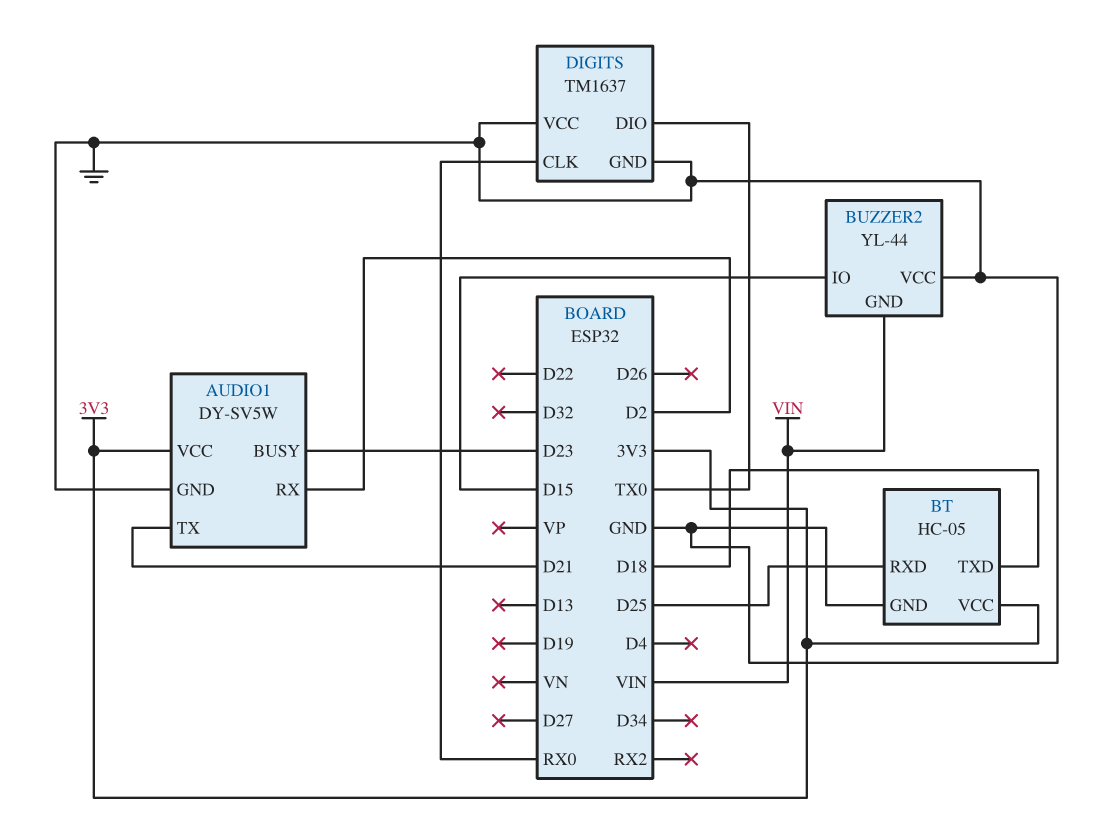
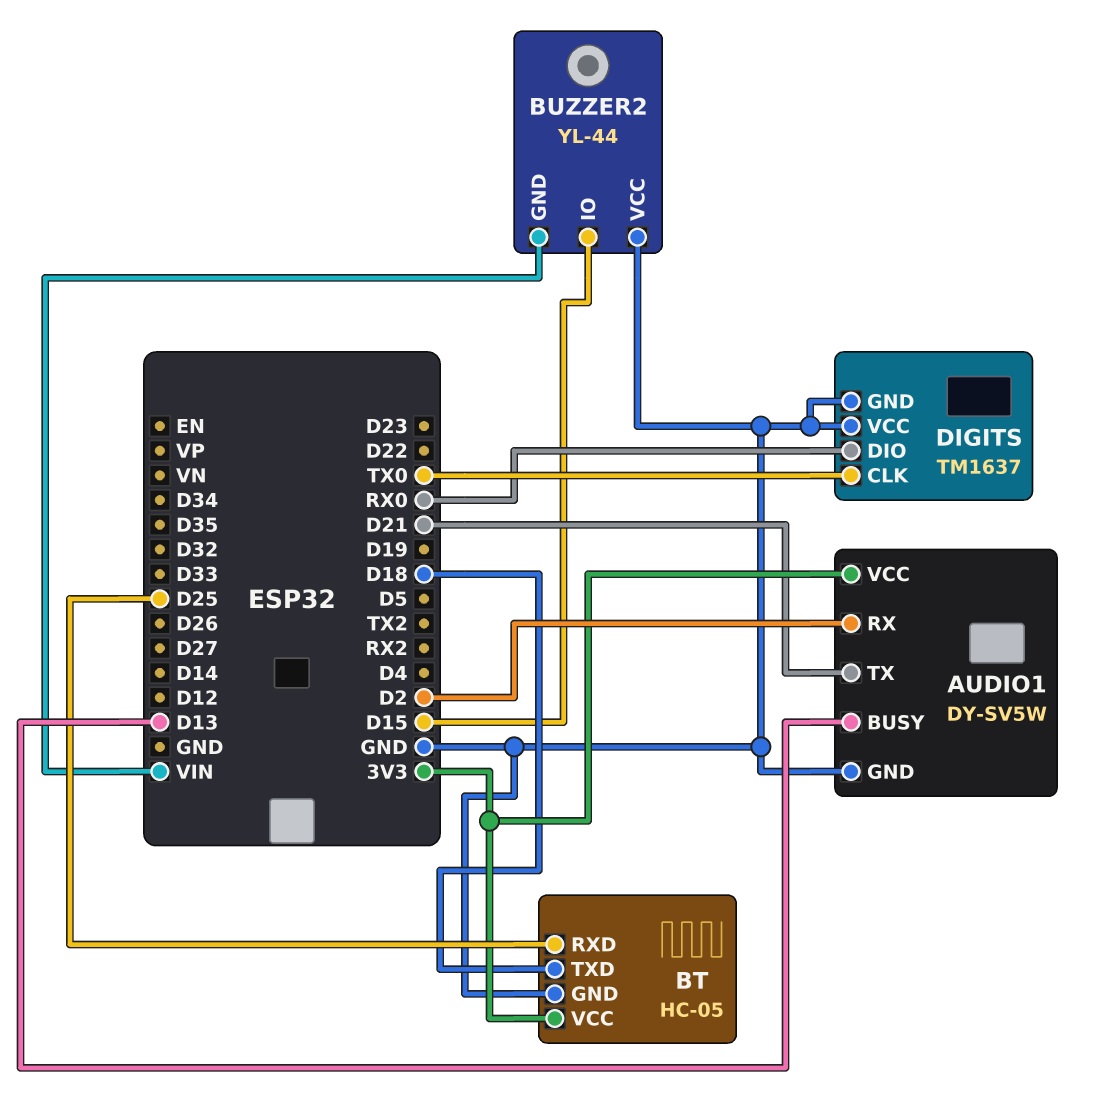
AUDIO1 pin BUSY: D23 -> D13
DIGITS pin CLK: RX0 -> TX0
DIGITS pin DIO: TX0 -> RX0

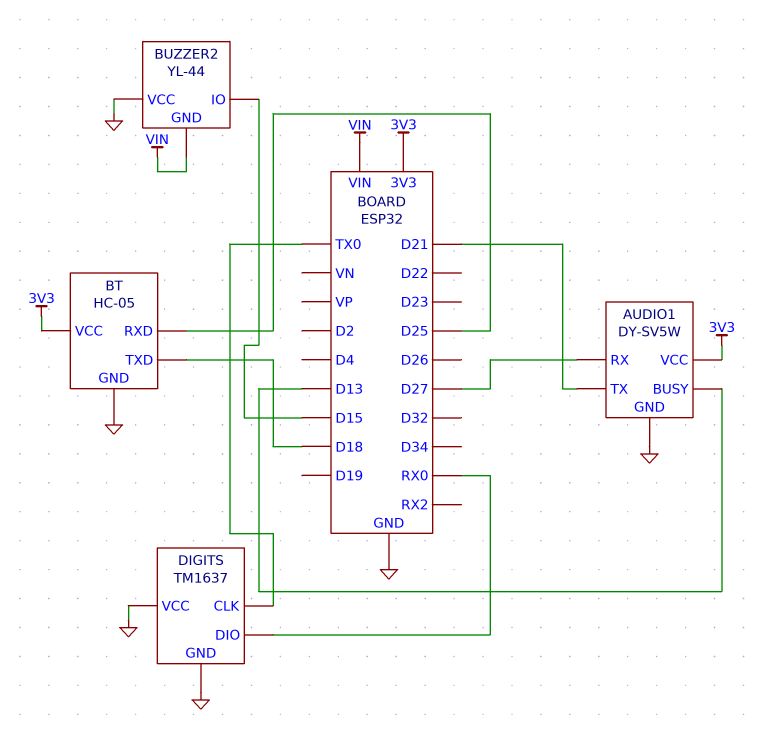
AUDIO1 pin RX: D2 -> D27

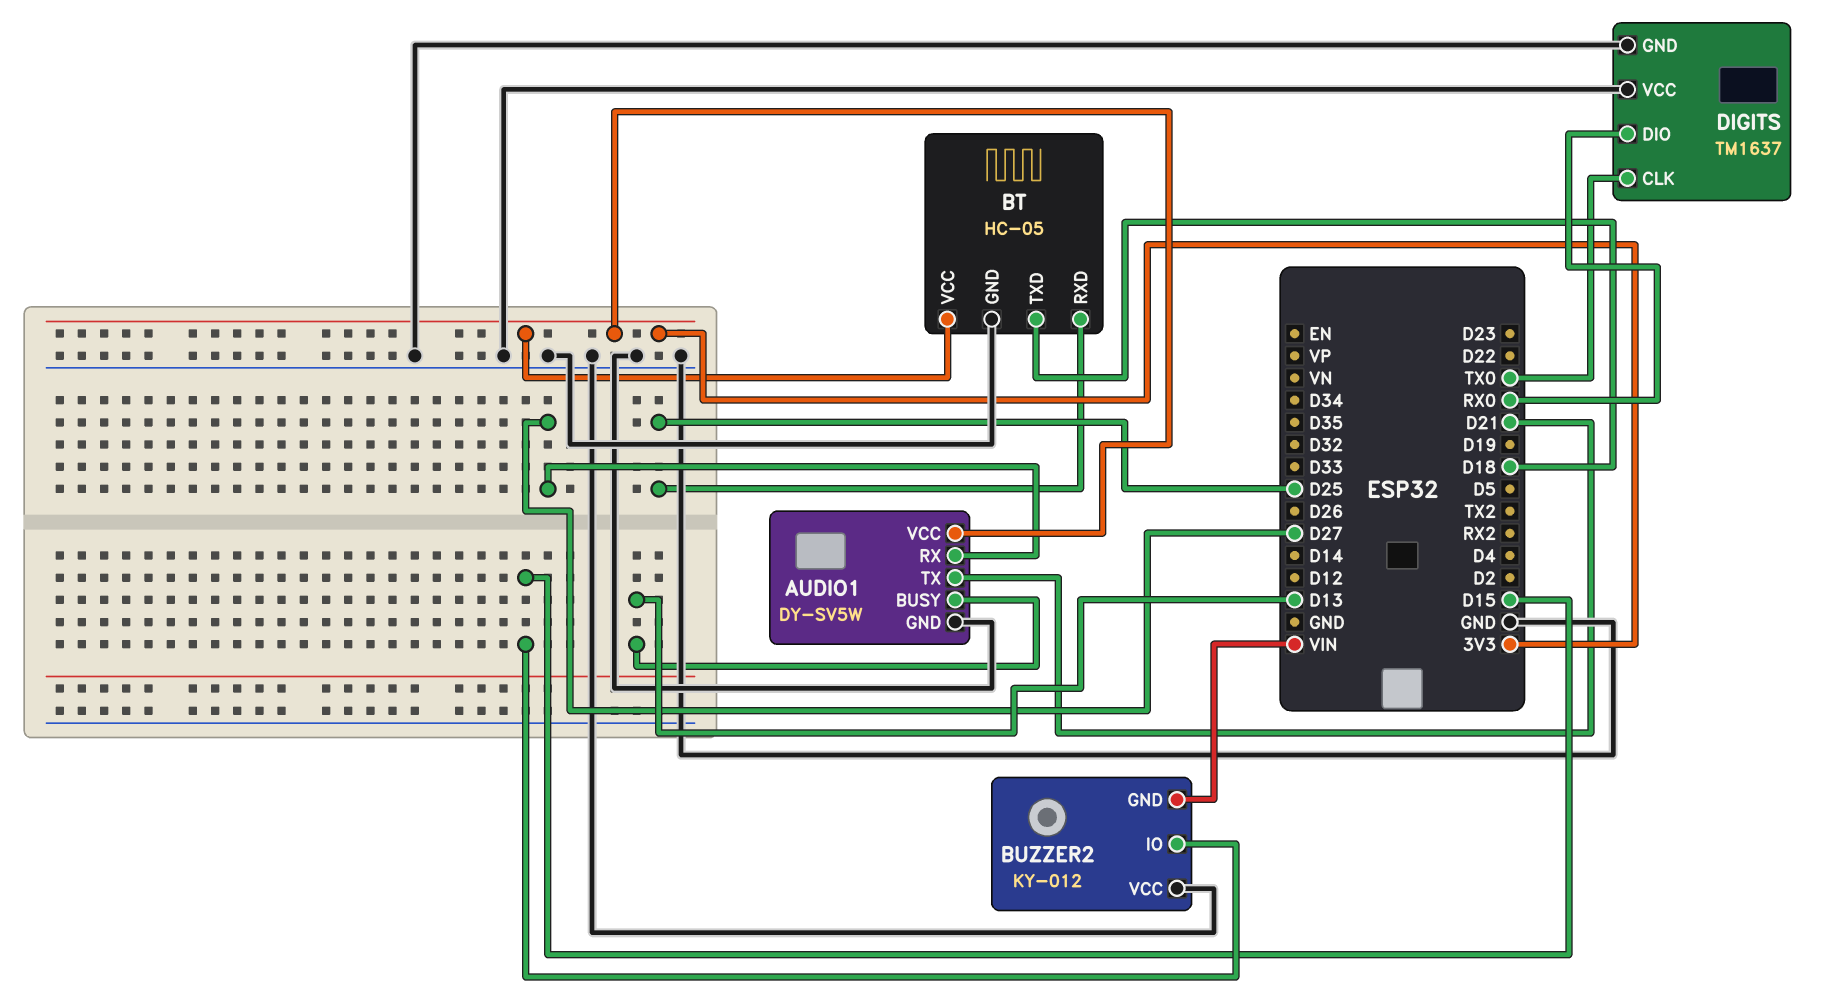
BUZZER2: YL-44 -> KY-012

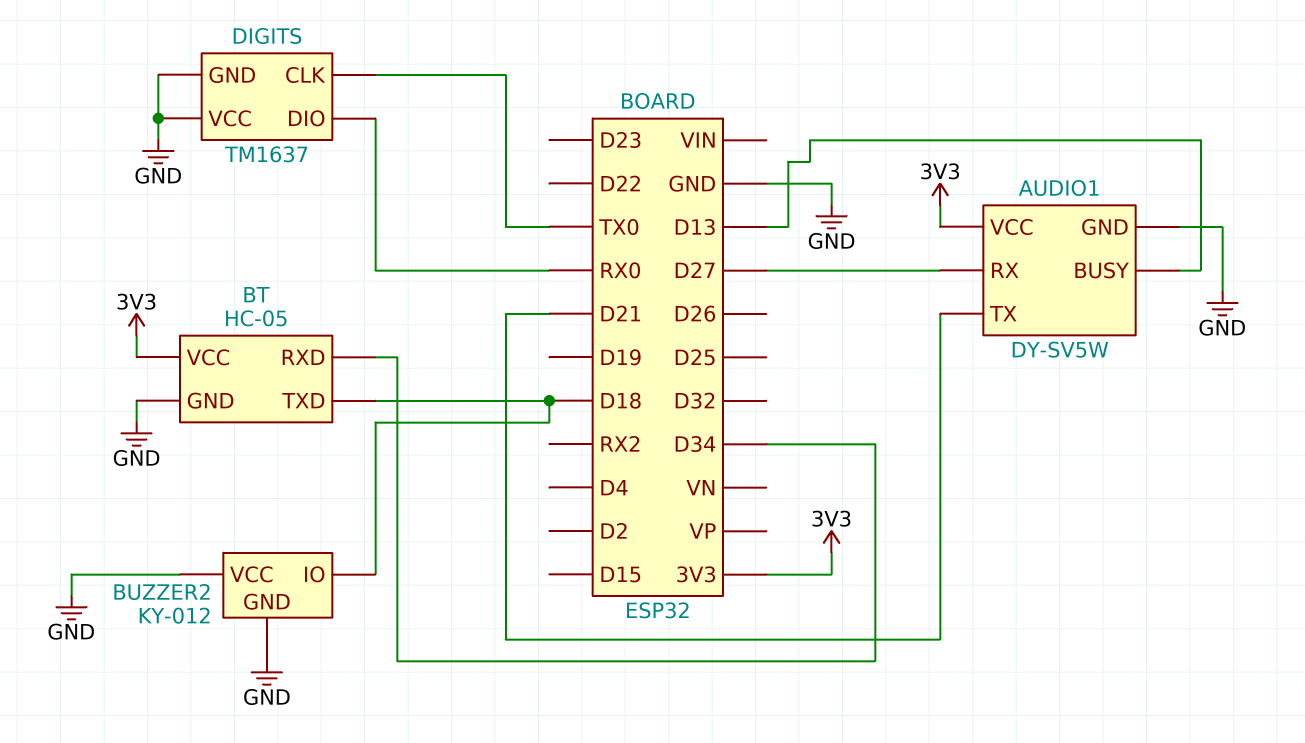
BT pin RXD: D25 -> D34
BUZZER2 pin GND: VIN -> GND
BUZZER2 pin IO: D15 -> D18

